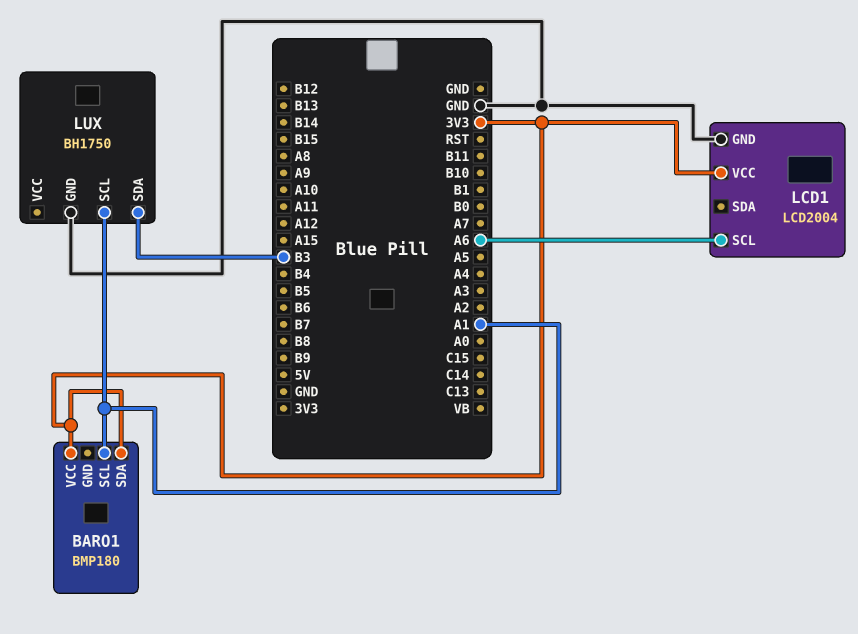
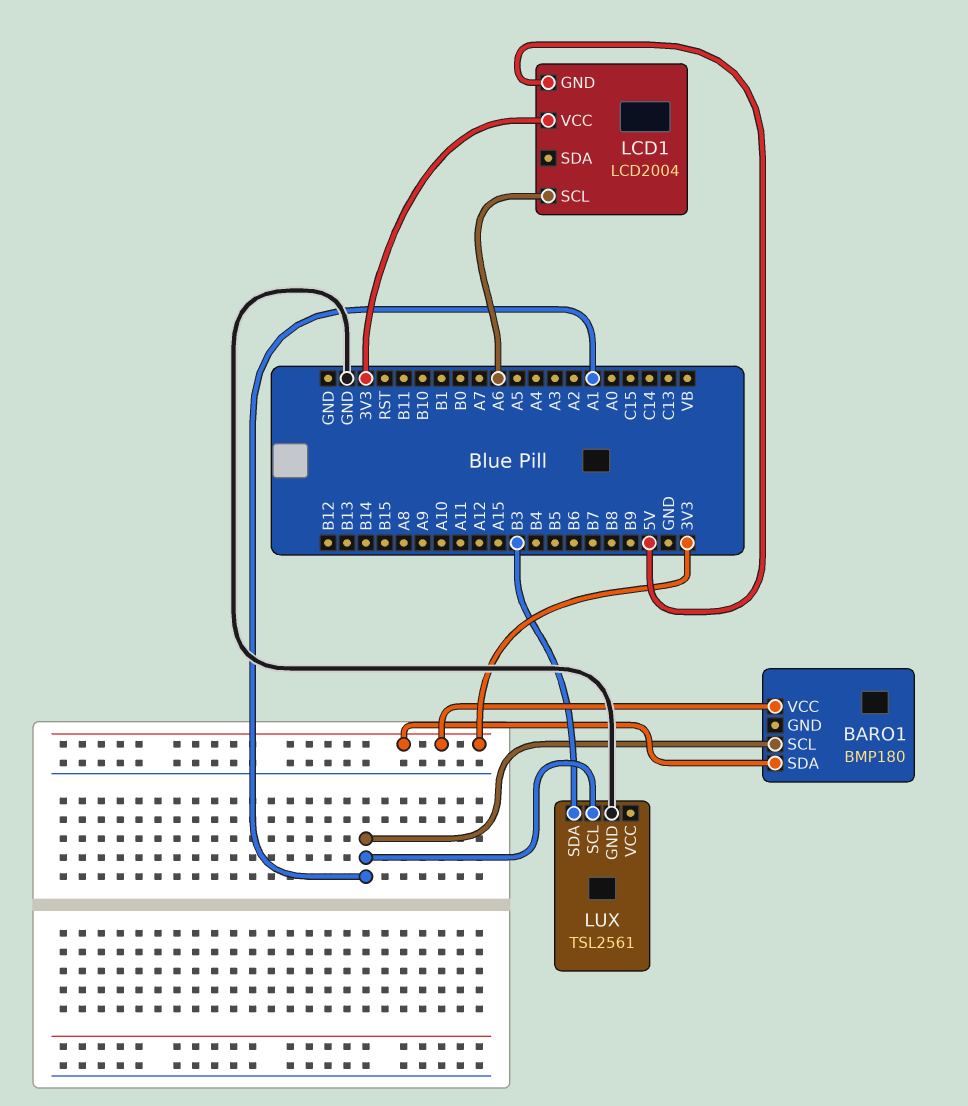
LCD1 pin GND: GND -> 5V
LUX: BH1750 -> TSL2561

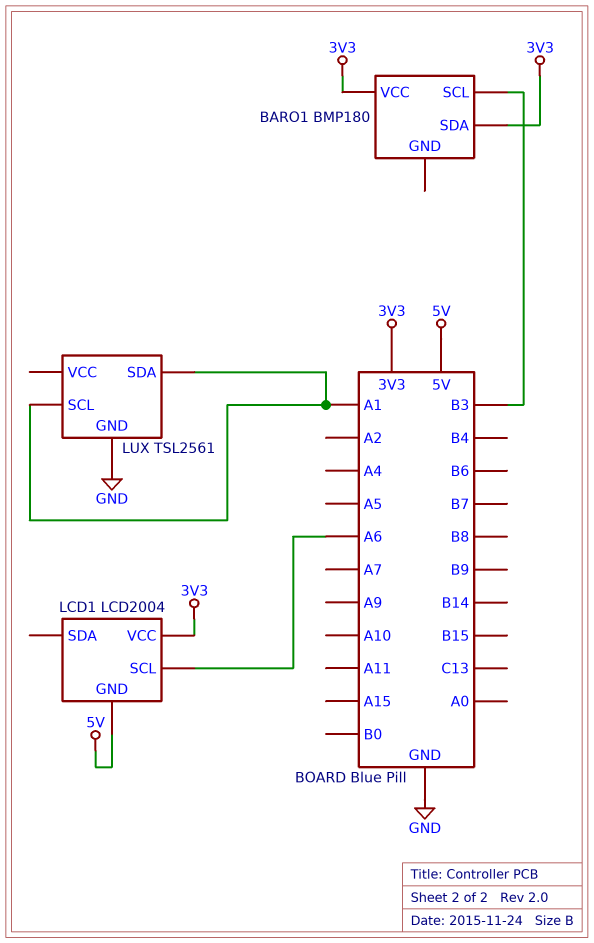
BARO1 pin SCL: A1 -> B3
LUX pin SDA: B3 -> A1

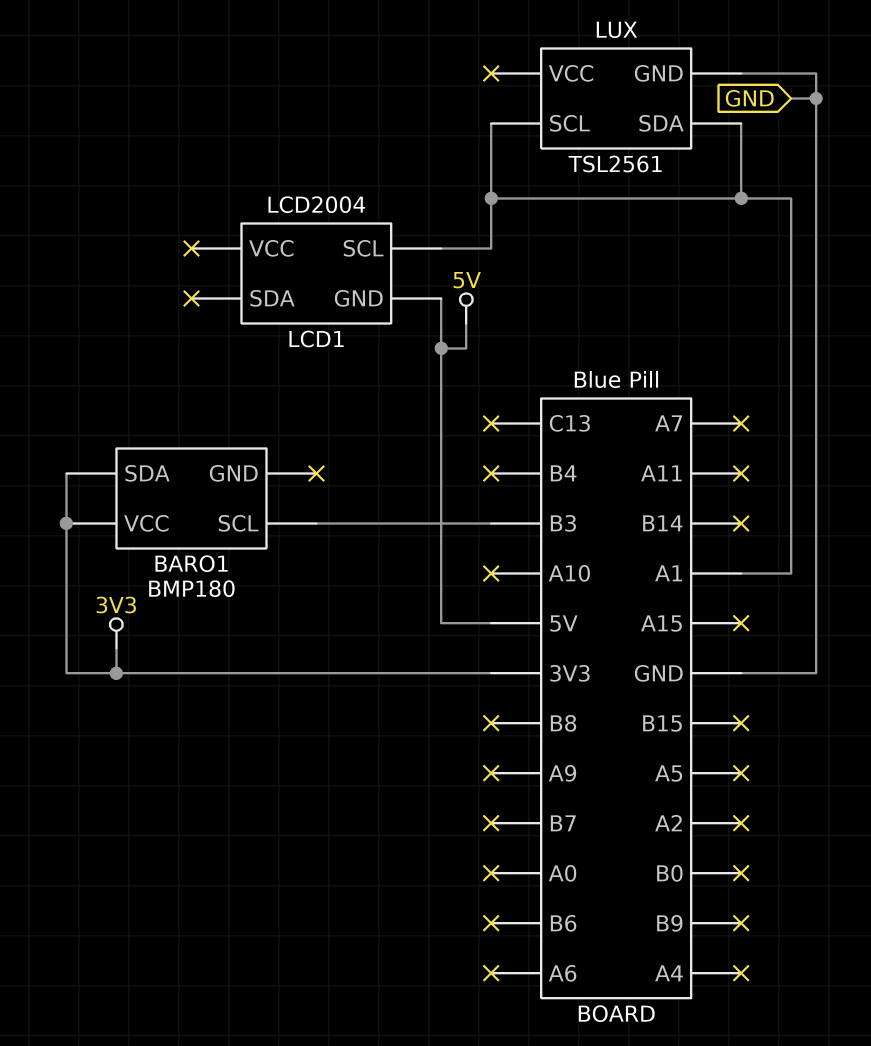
LCD1 pin SCL: A6 -> A1
LCD1 pin VCC: 3V3 -> none

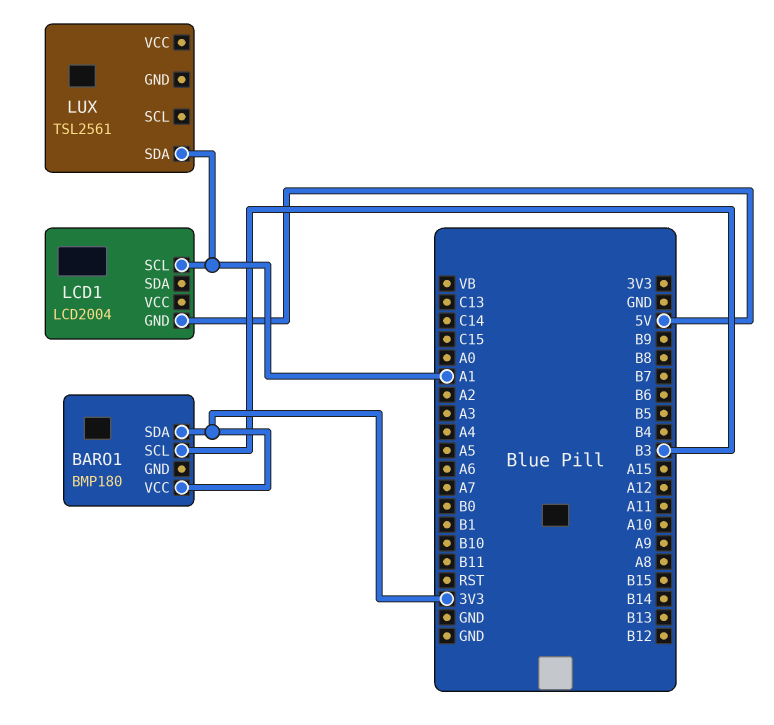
LUX pin GND: GND -> none
LUX pin SCL: A1 -> none

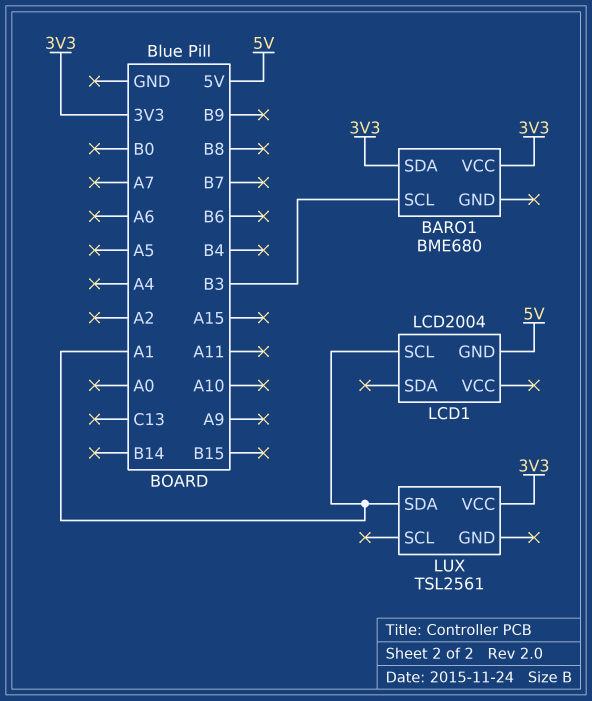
BARO1: BMP180 -> BME680
LUX pin VCC: none -> 3V3

